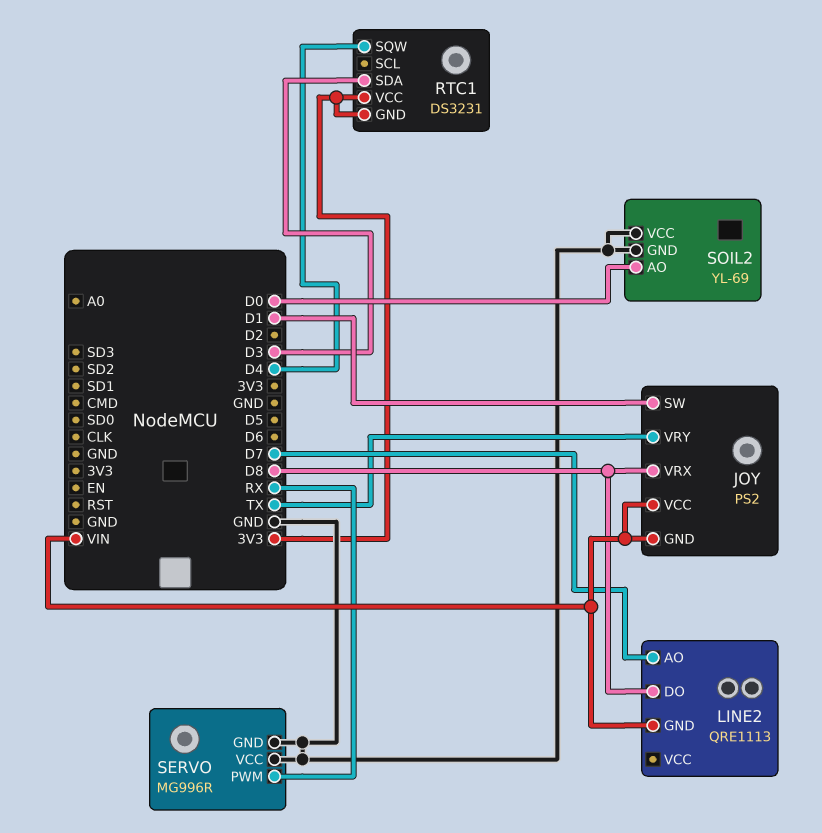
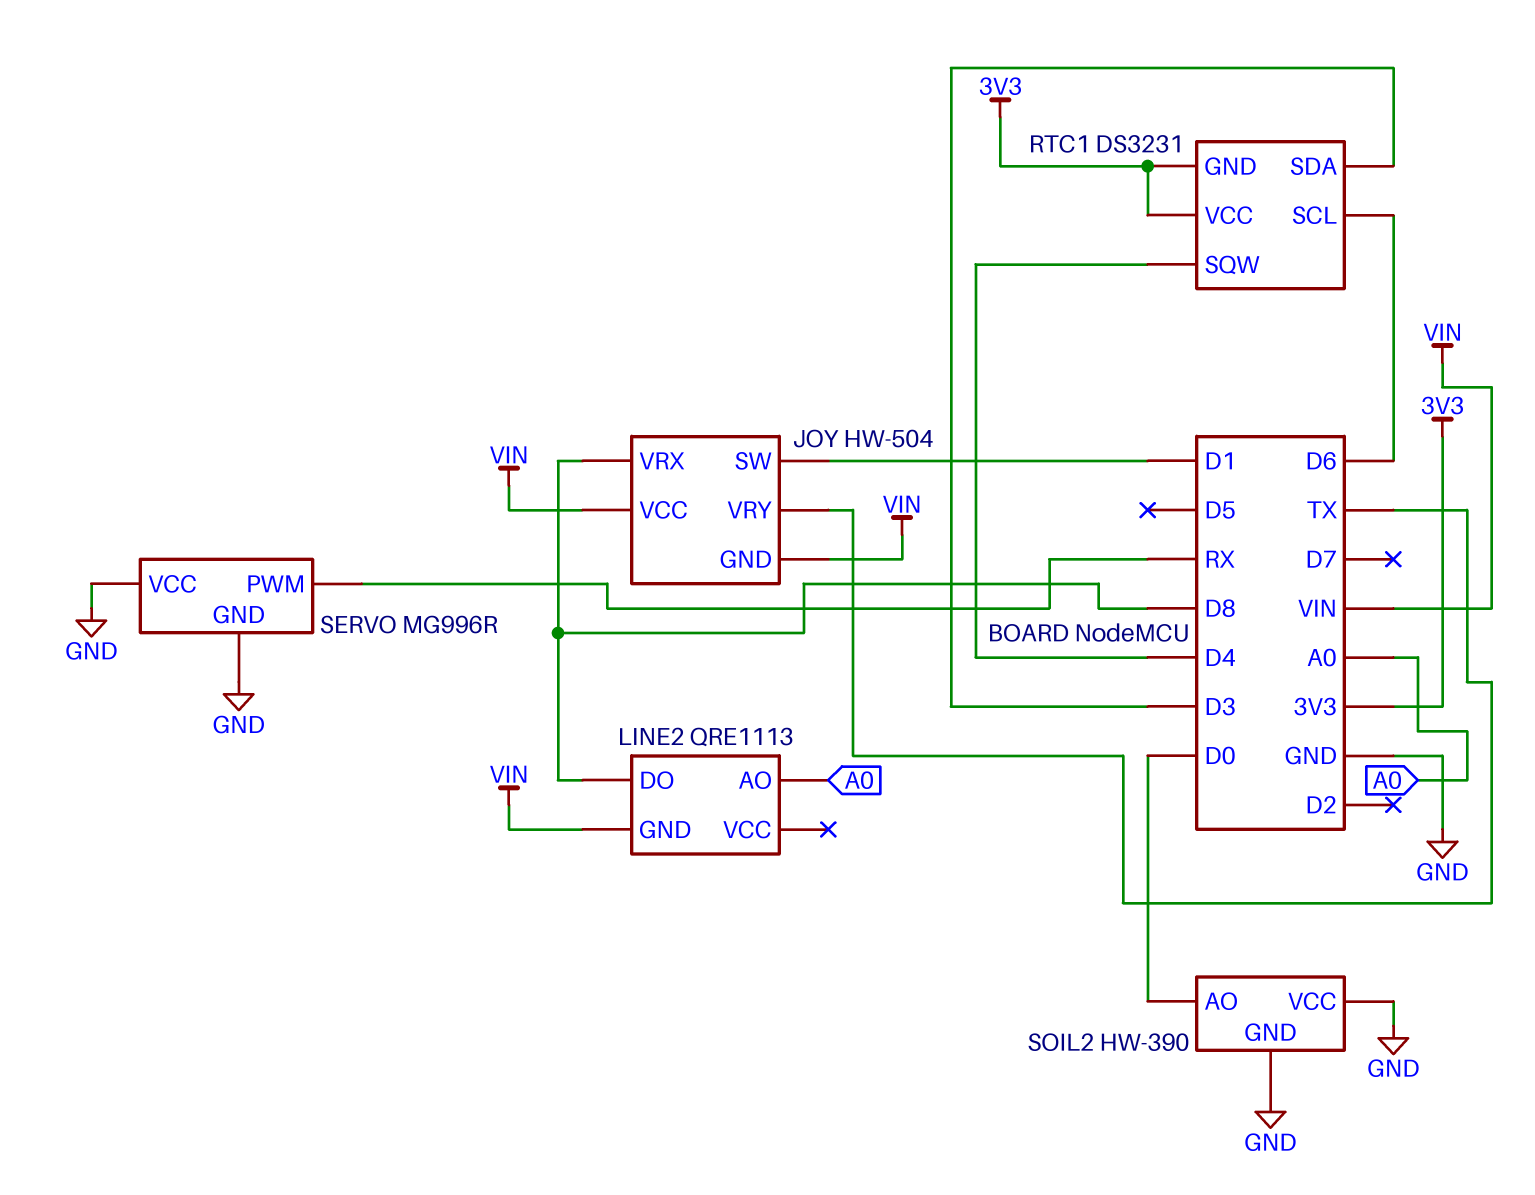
JOY: PS2 -> HW-504
LINE2 pin AO: D7 -> A0
RTC1 pin SCL: none -> D6
SOIL2: YL-69 -> HW-390

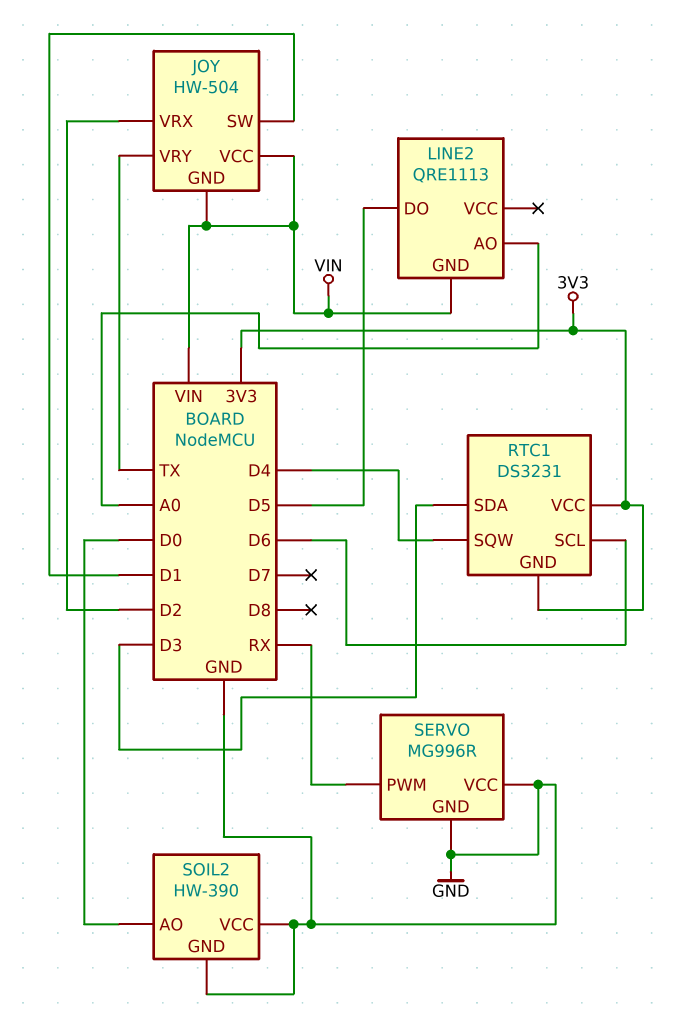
JOY pin VRX: D8 -> D2
LINE2 pin DO: D8 -> D5

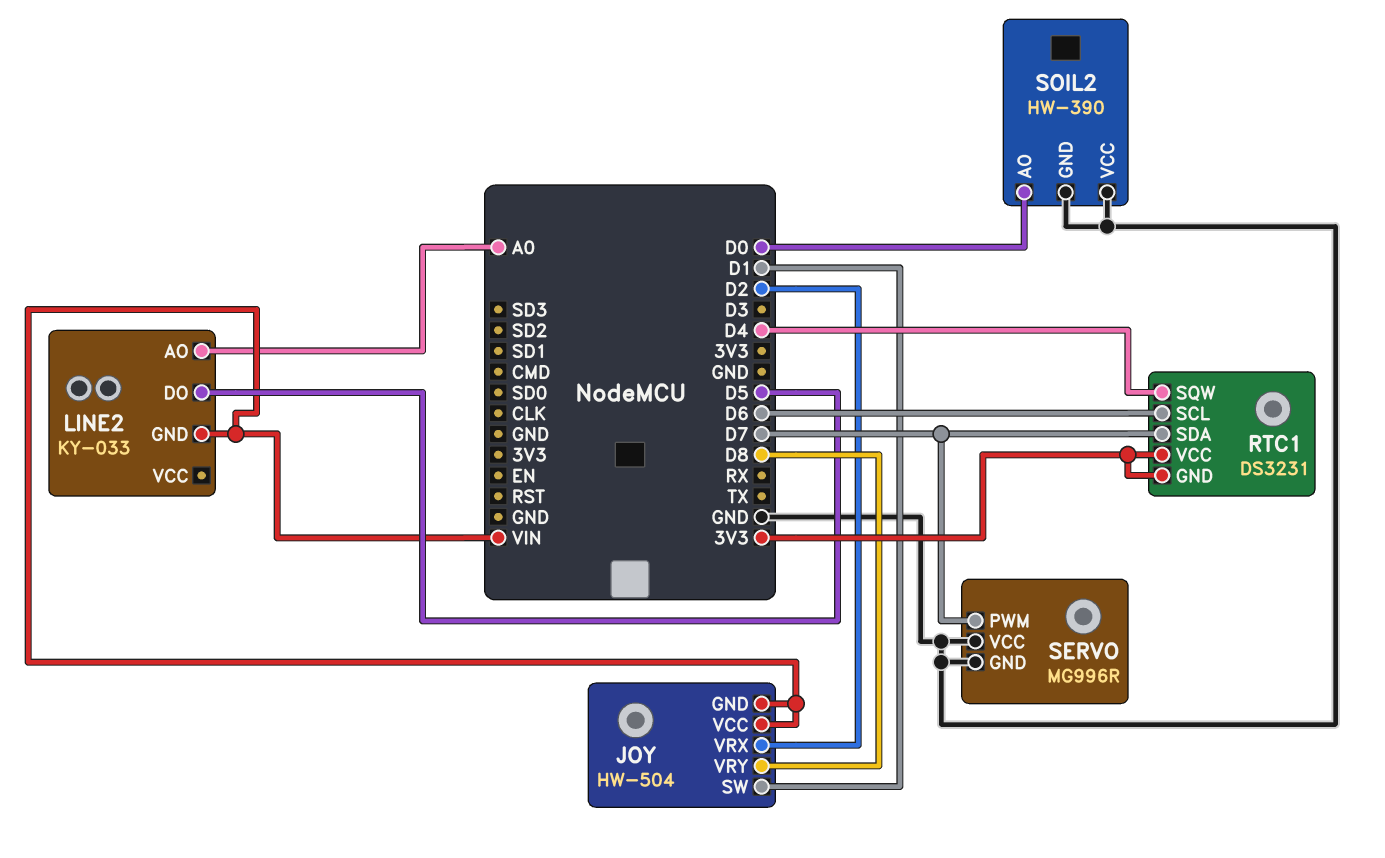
JOY pin VRY: TX -> D8
LINE2: QRE1113 -> KY-033
RTC1 pin SDA: D3 -> D7
SERVO pin PWM: RX -> D7

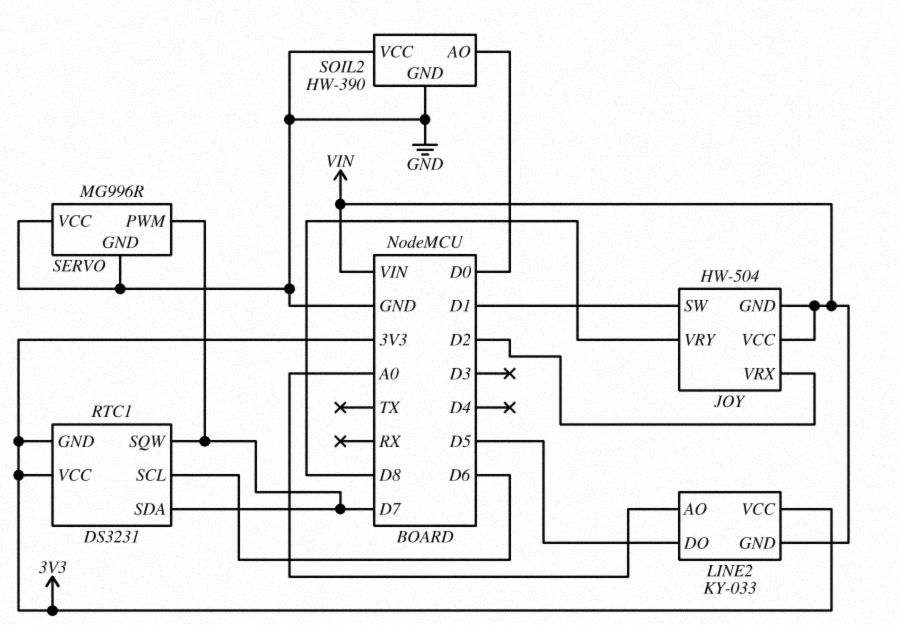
LINE2 pin VCC: none -> 3V3
RTC1 pin SQW: D4 -> D7

